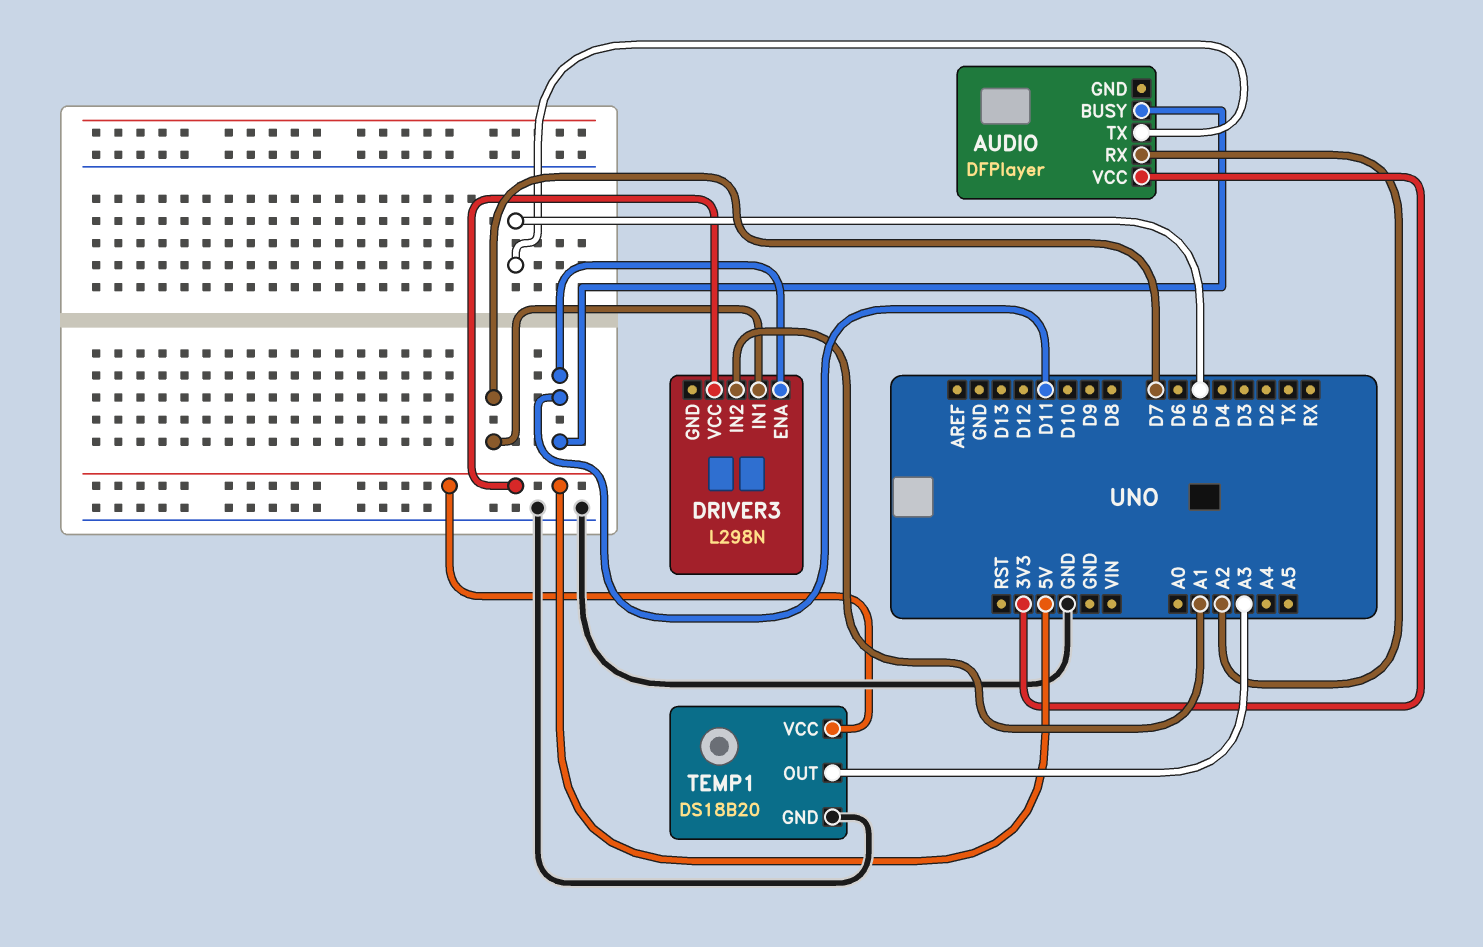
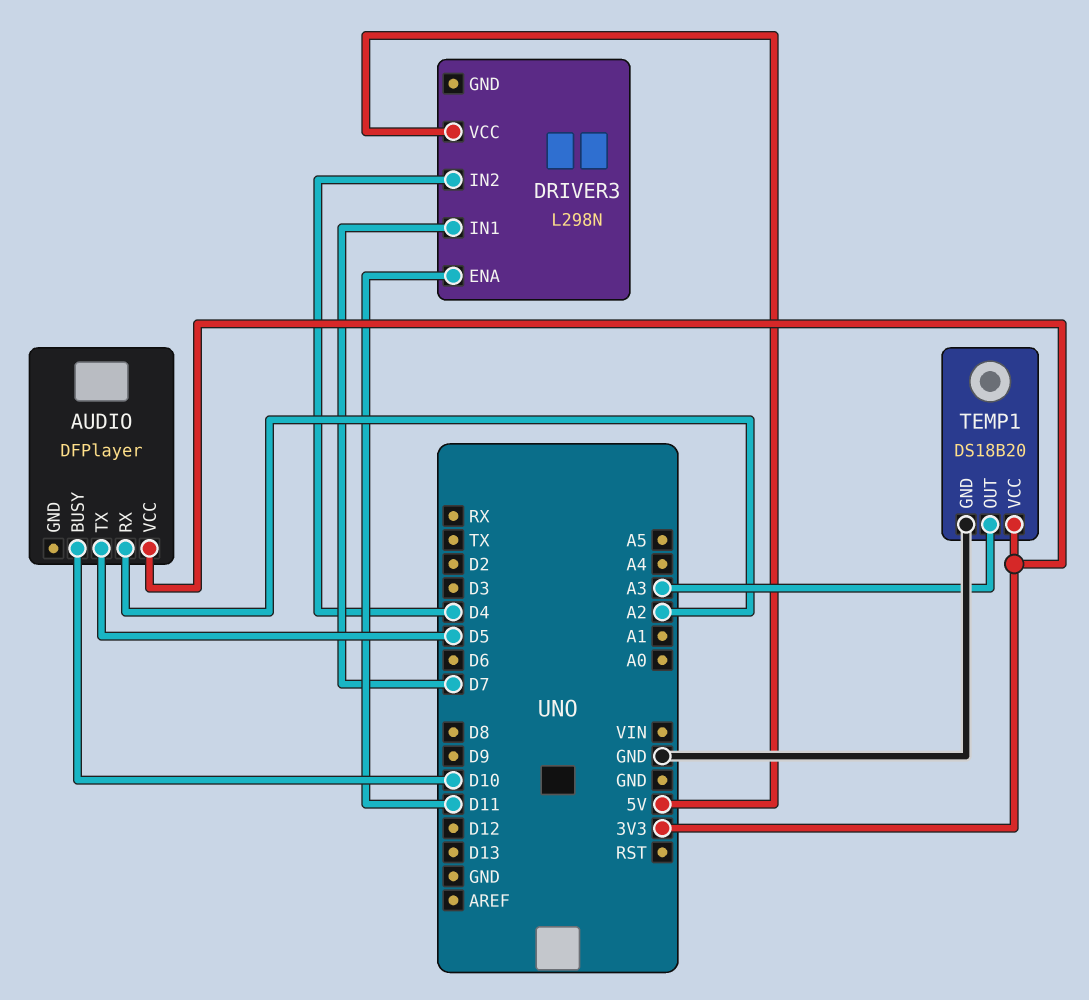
AUDIO pin BUSY: D11 -> D10
DRIVER3 pin IN2: A1 -> D4
TEMP1 pin VCC: 5V -> 3V3

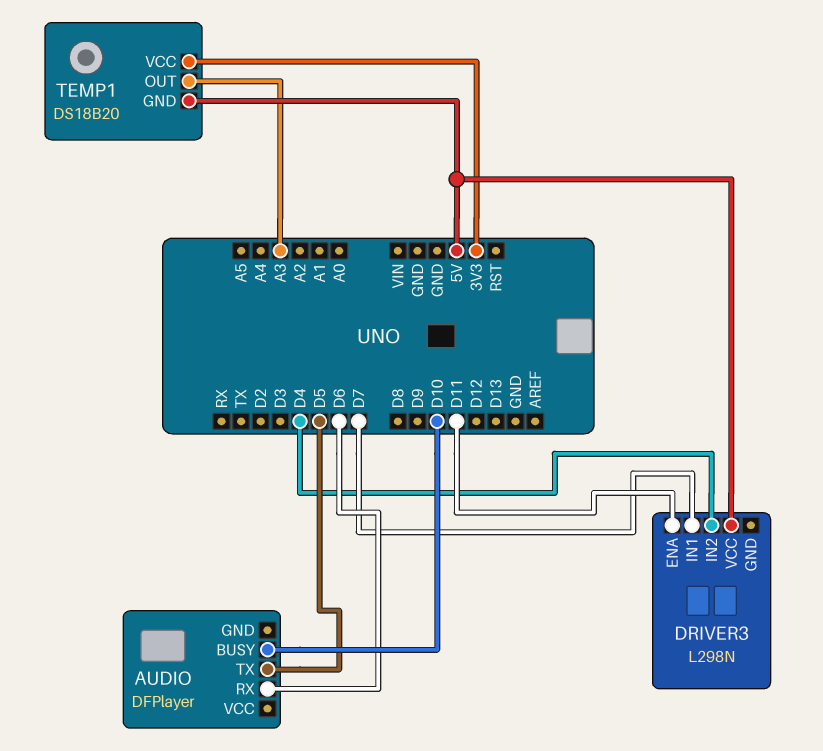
AUDIO pin RX: A2 -> D6
AUDIO pin VCC: 3V3 -> none
TEMP1 pin GND: GND -> 5V

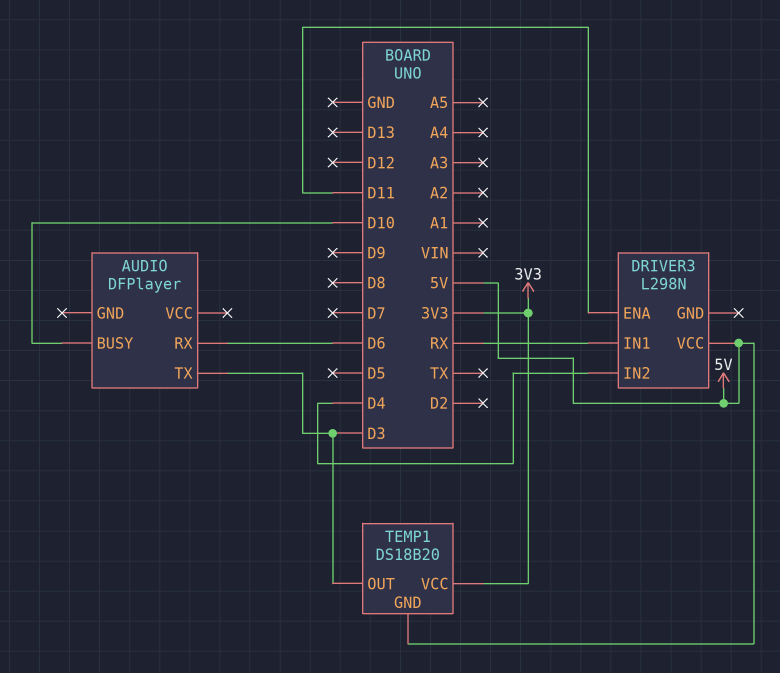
AUDIO pin TX: D5 -> D3
DRIVER3 pin IN1: D7 -> RX
TEMP1 pin OUT: A3 -> D3

